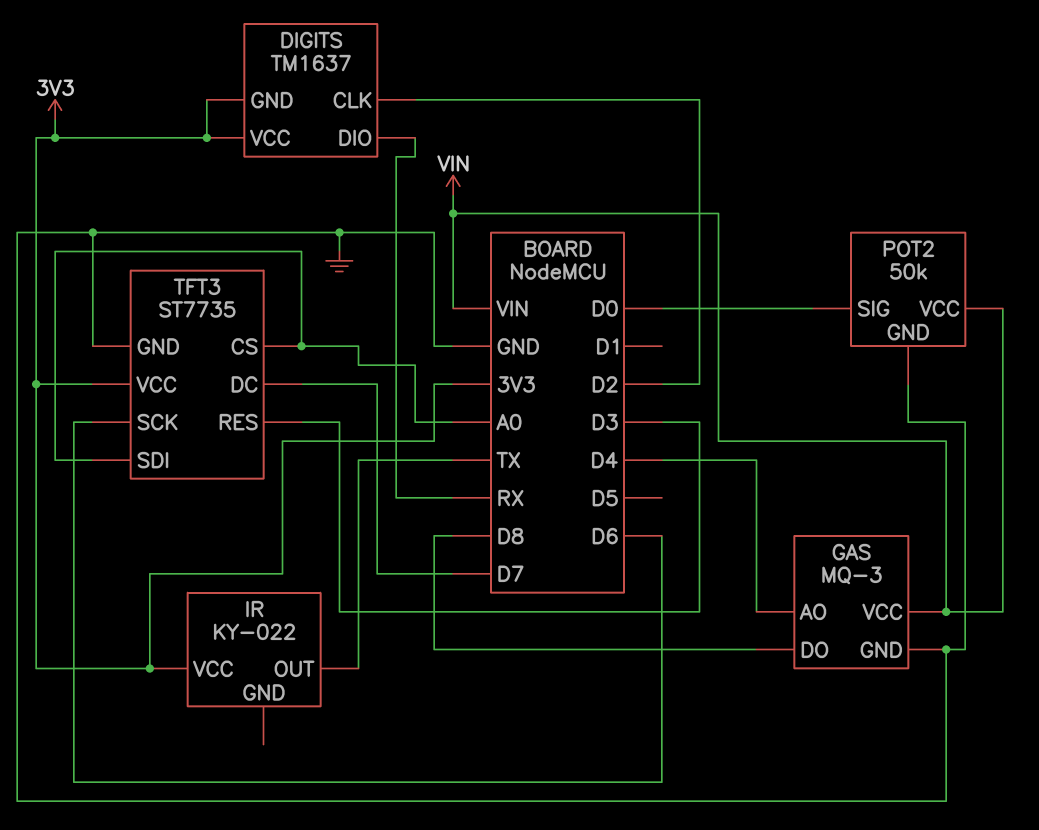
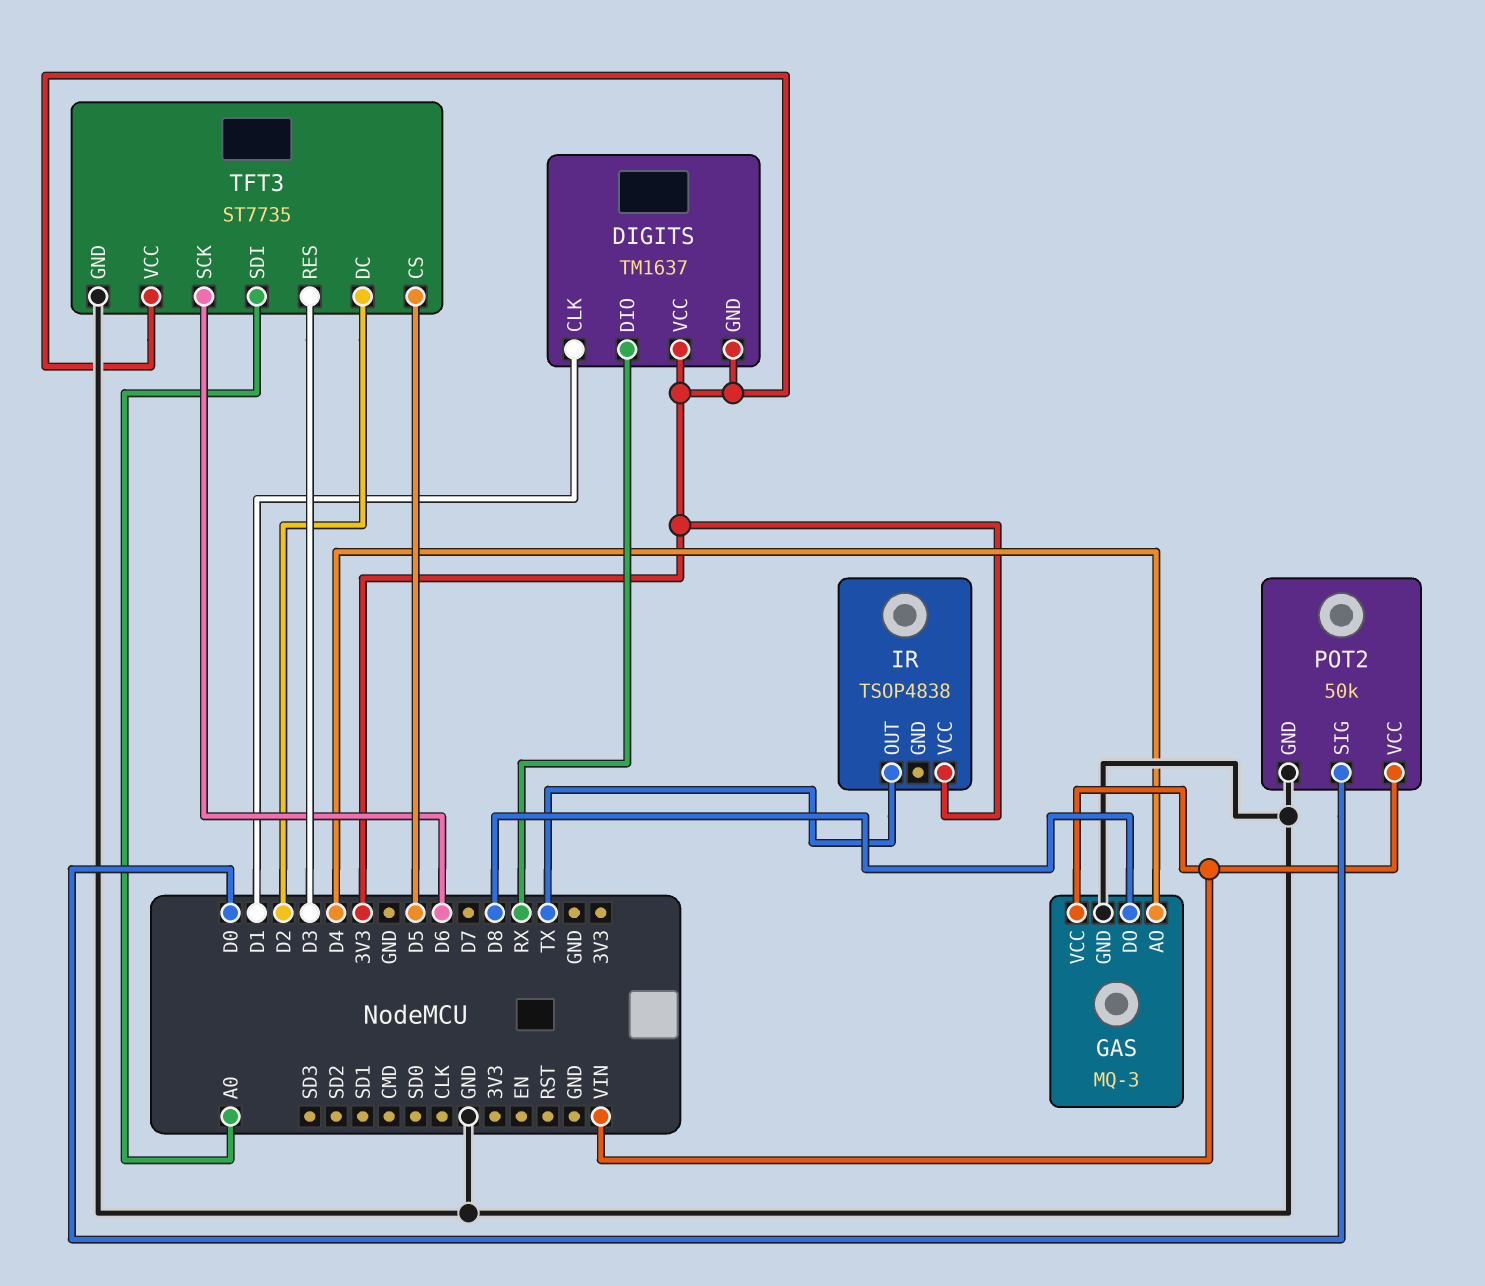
DIGITS pin CLK: D2 -> D1
IR: KY-022 -> TSOP4838
TFT3 pin CS: A0 -> D5
TFT3 pin DC: D7 -> D2

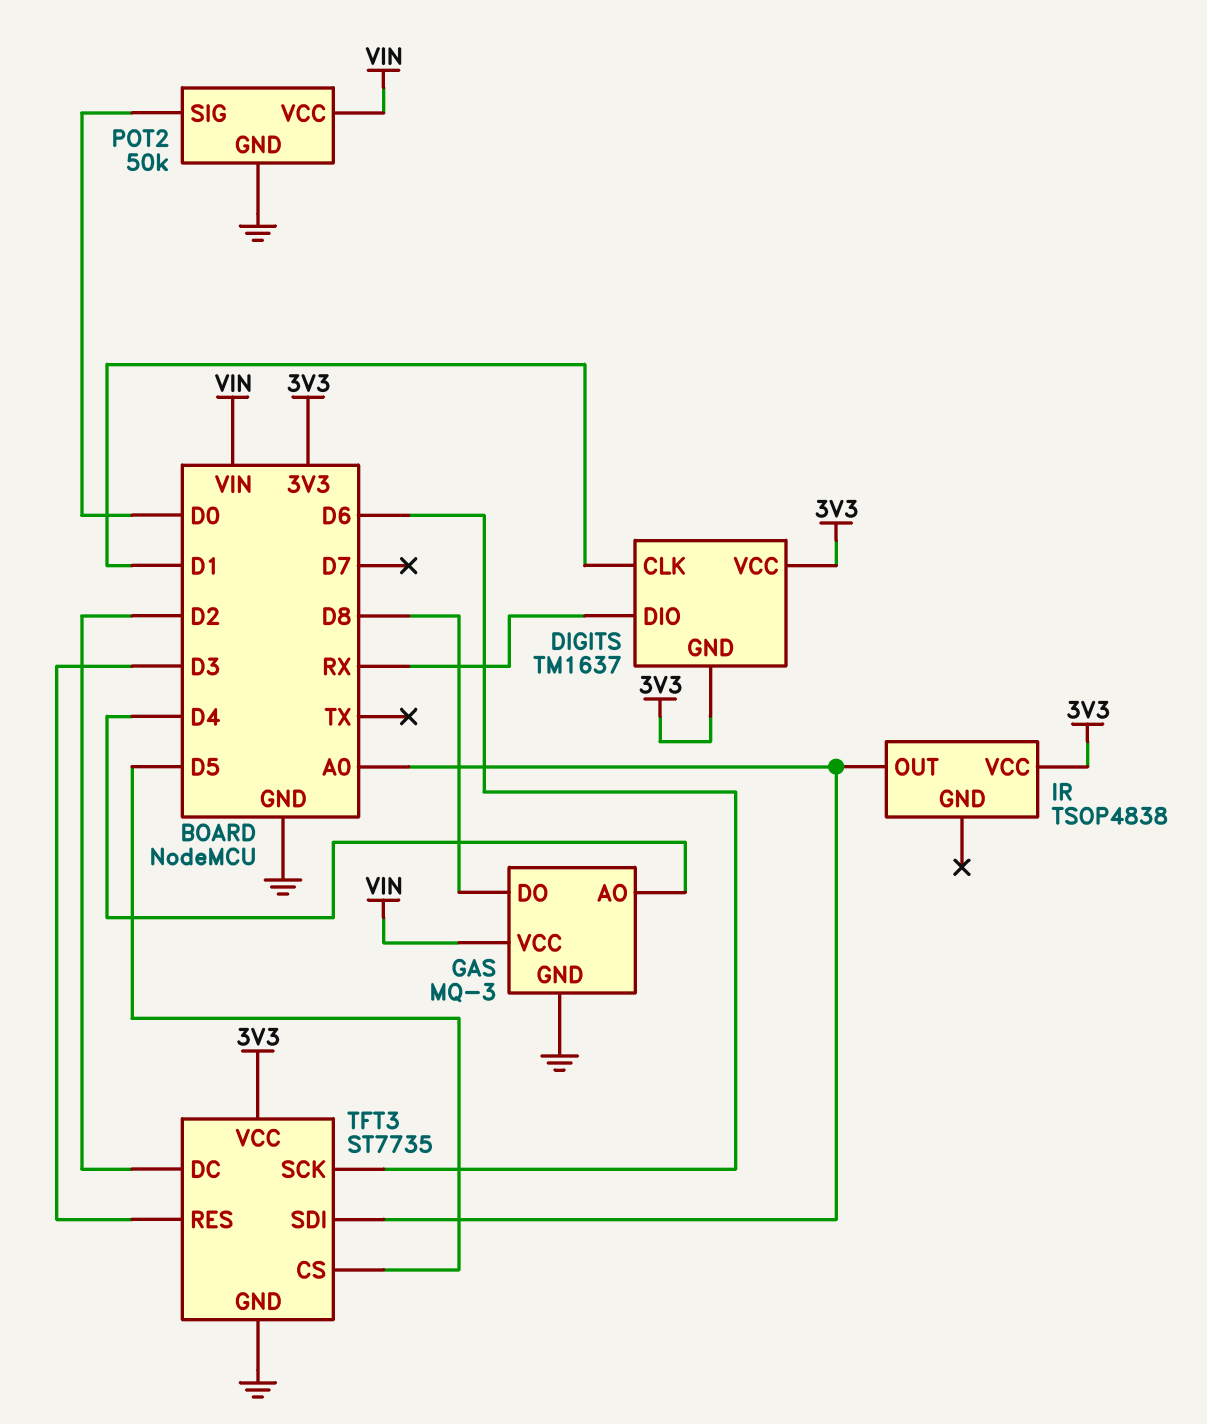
IR pin OUT: TX -> A0

